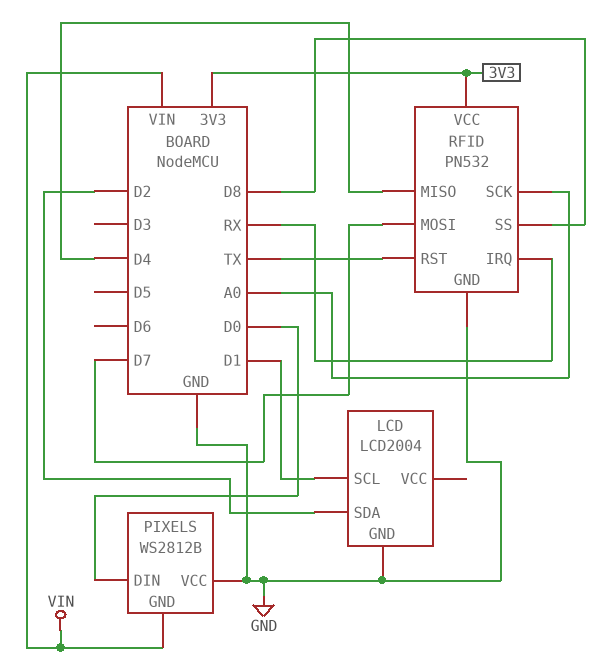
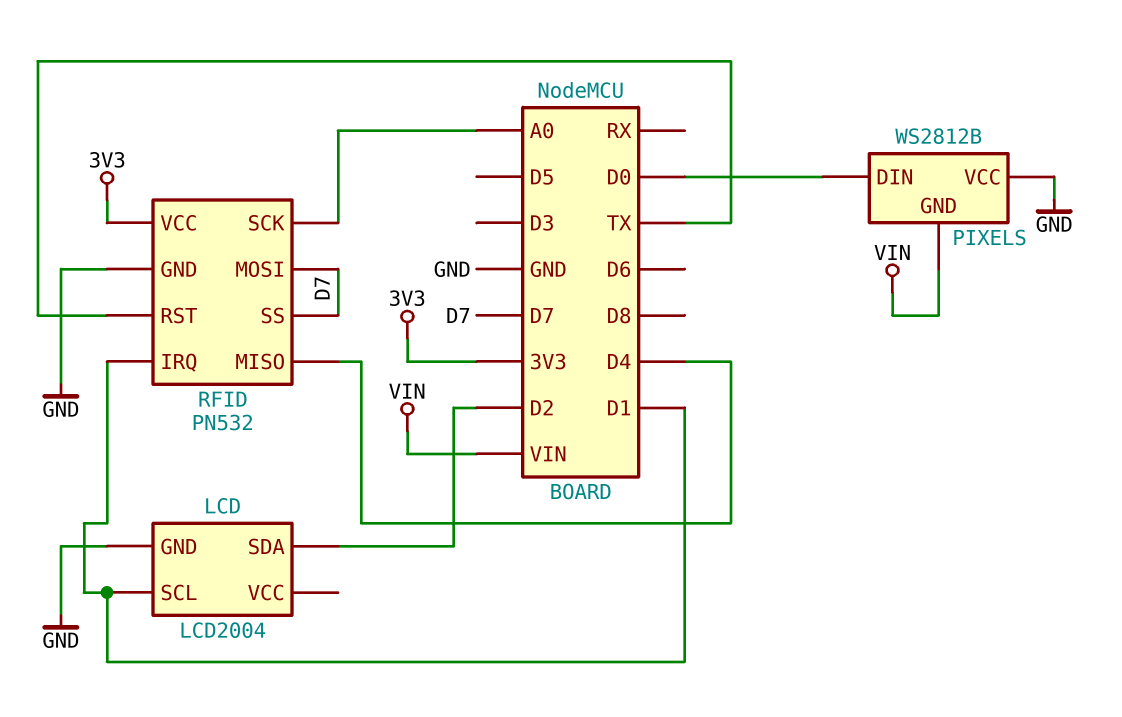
RFID pin IRQ: RX -> D1
RFID pin SS: D8 -> D7

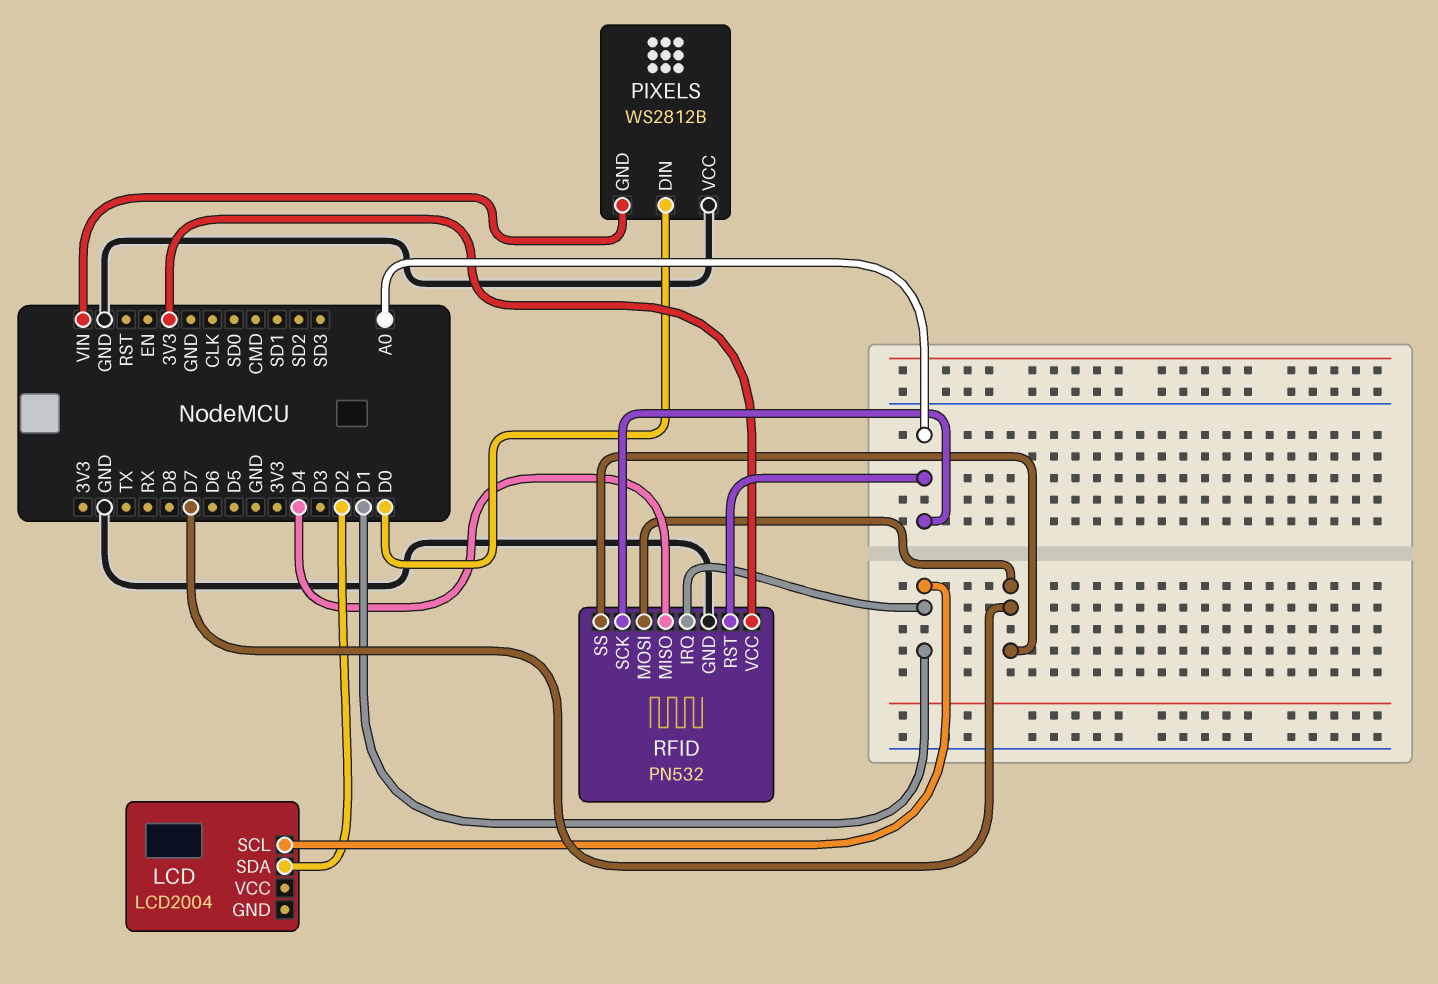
LCD pin GND: GND -> none
RFID pin RST: TX -> A0

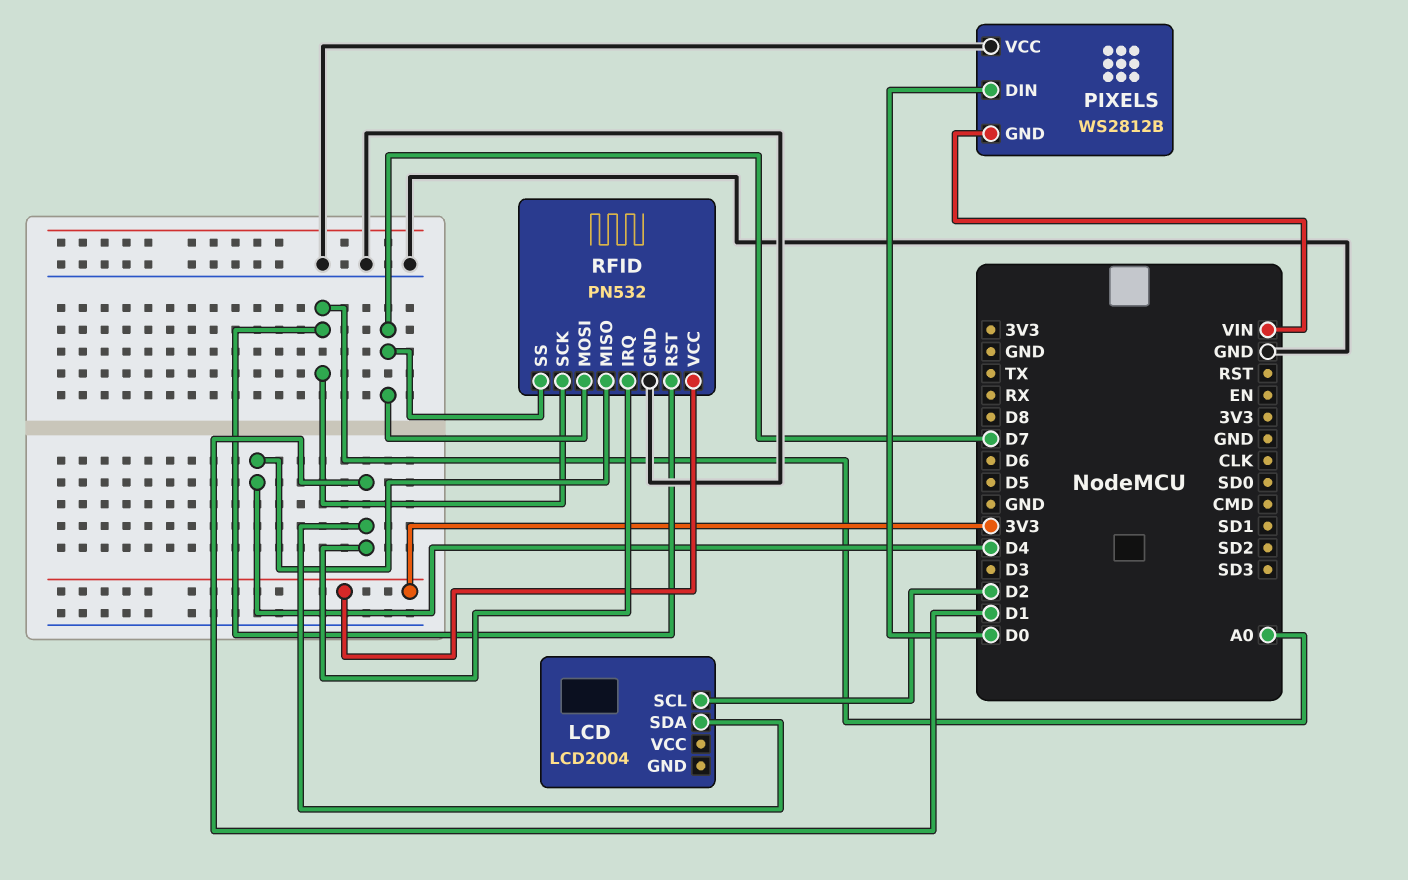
LCD pin SCL: D1 -> D2
LCD pin SDA: D2 -> D1

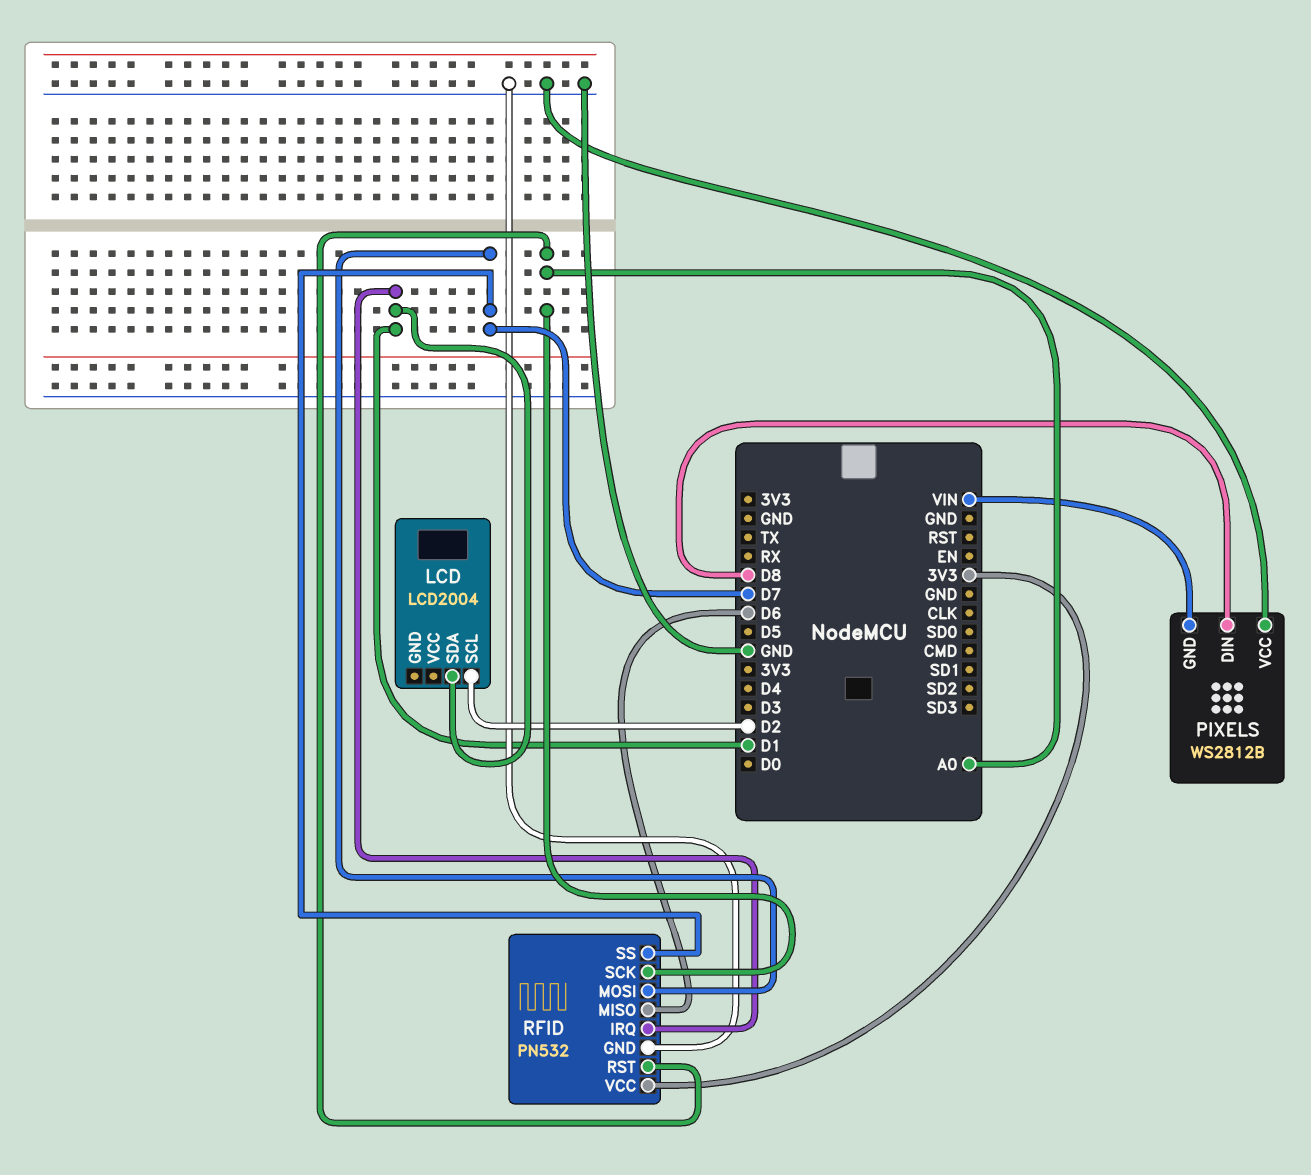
PIXELS pin DIN: D0 -> D8
RFID pin MISO: D4 -> D6

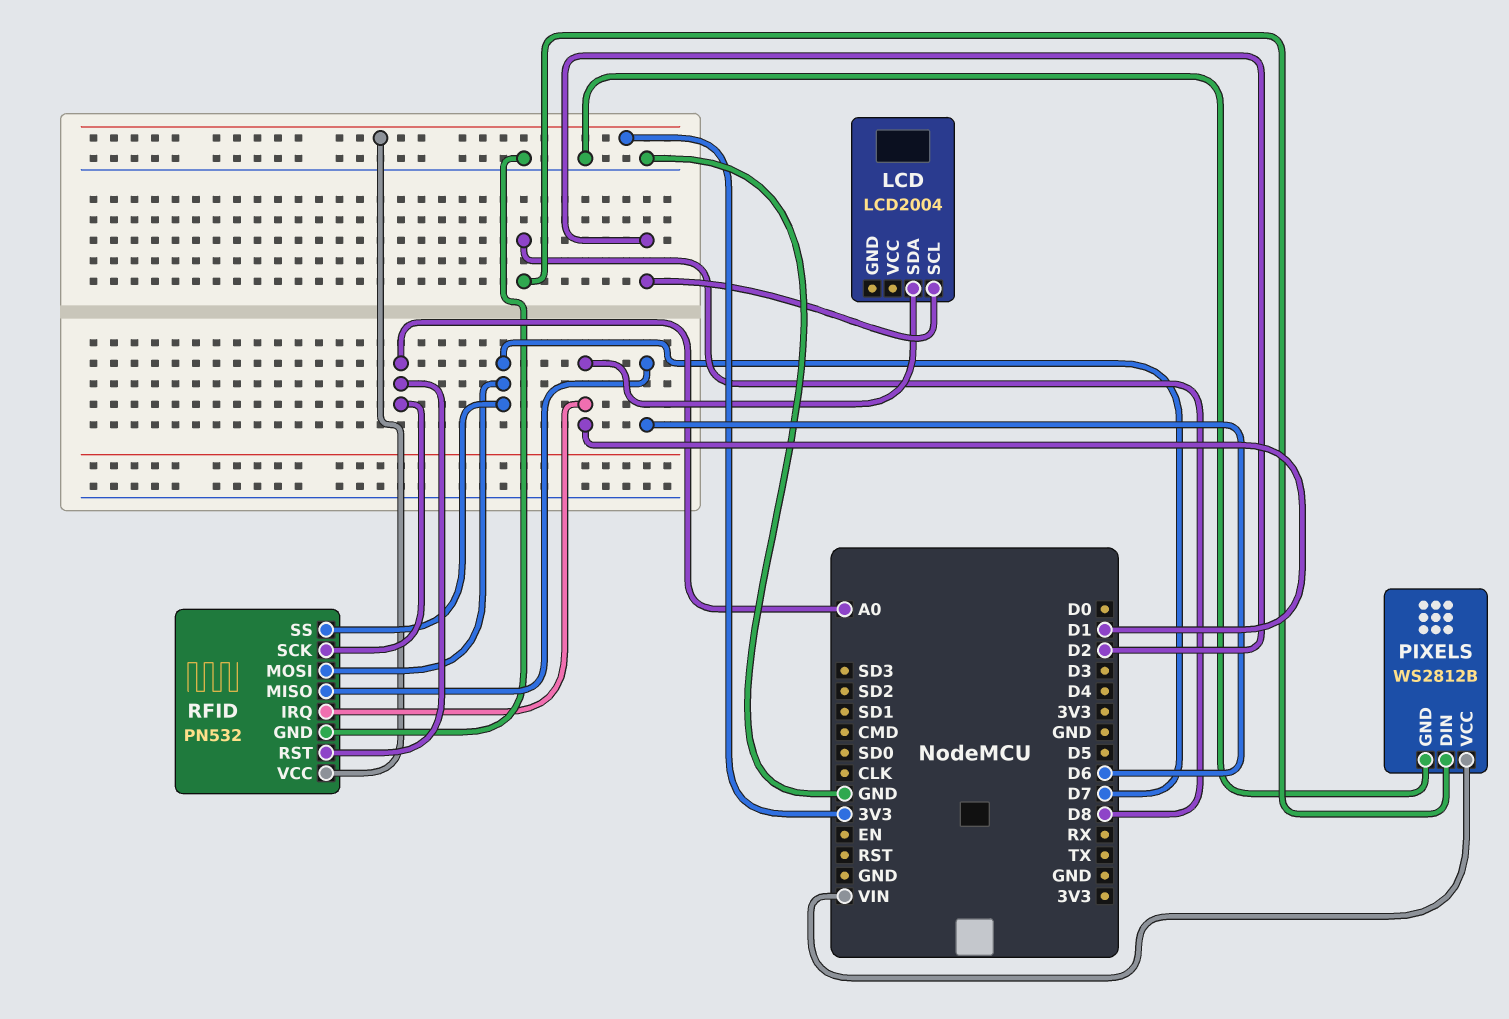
PIXELS pin GND: VIN -> GND
PIXELS pin VCC: GND -> VIN

